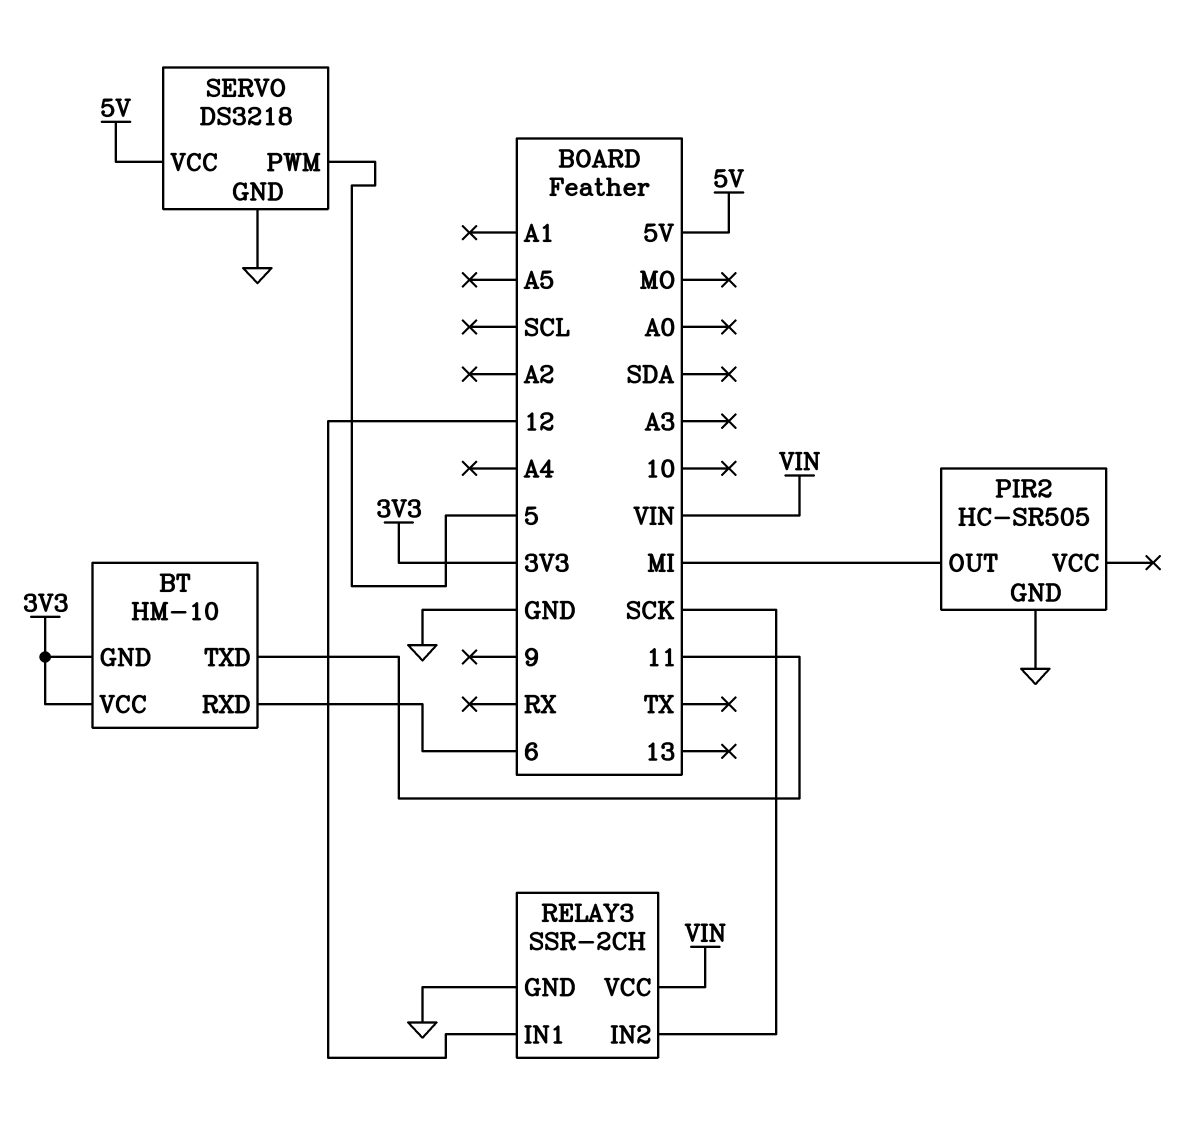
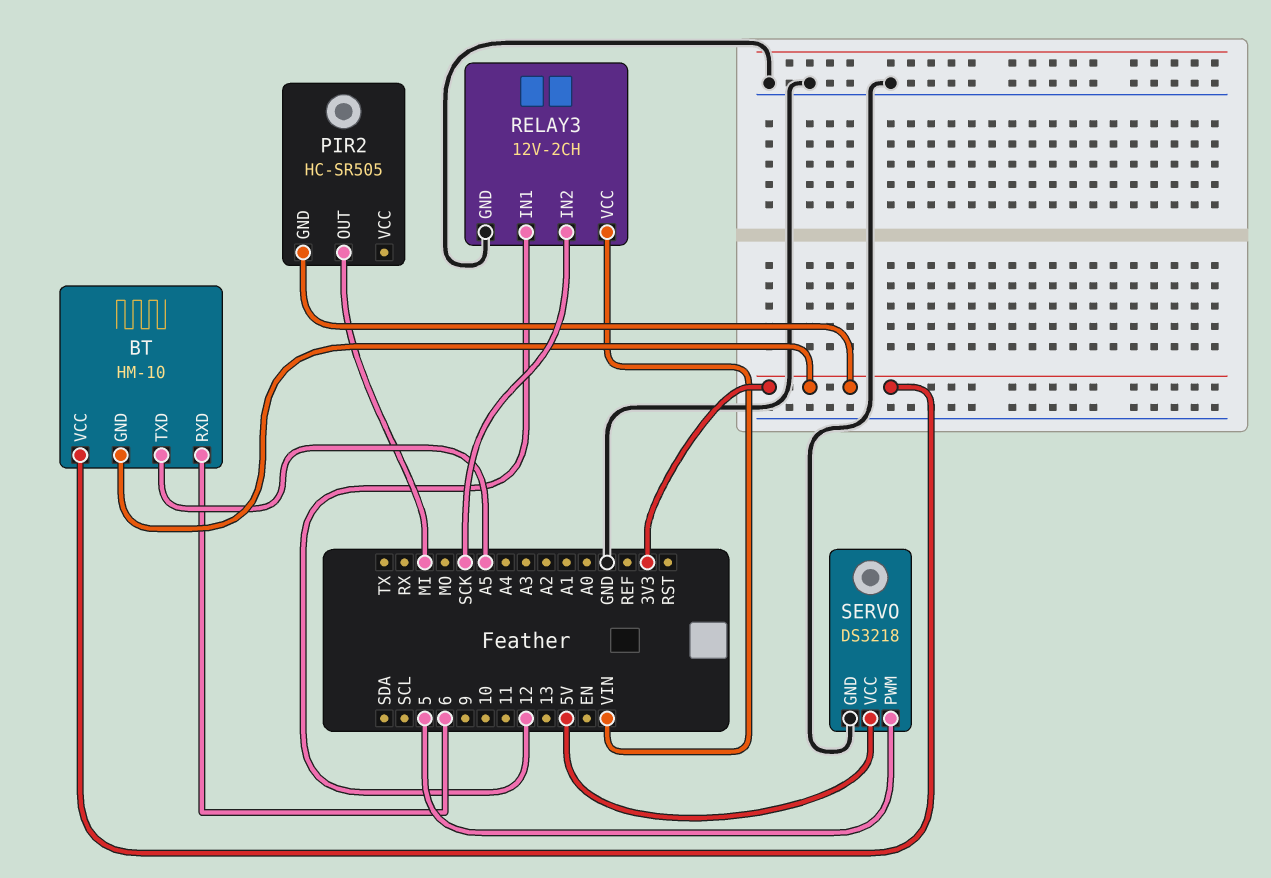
BT pin TXD: 11 -> A5
PIR2 pin GND: GND -> 3V3
RELAY3: SSR-2CH -> 12V-2CH

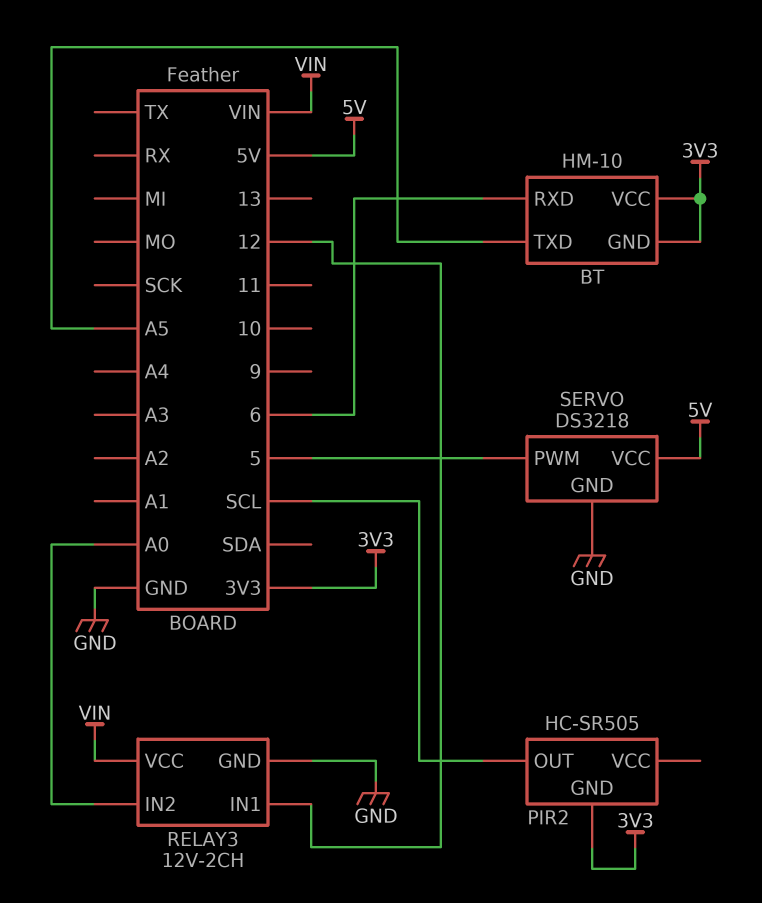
PIR2 pin OUT: MI -> SCL
RELAY3 pin IN2: SCK -> A0

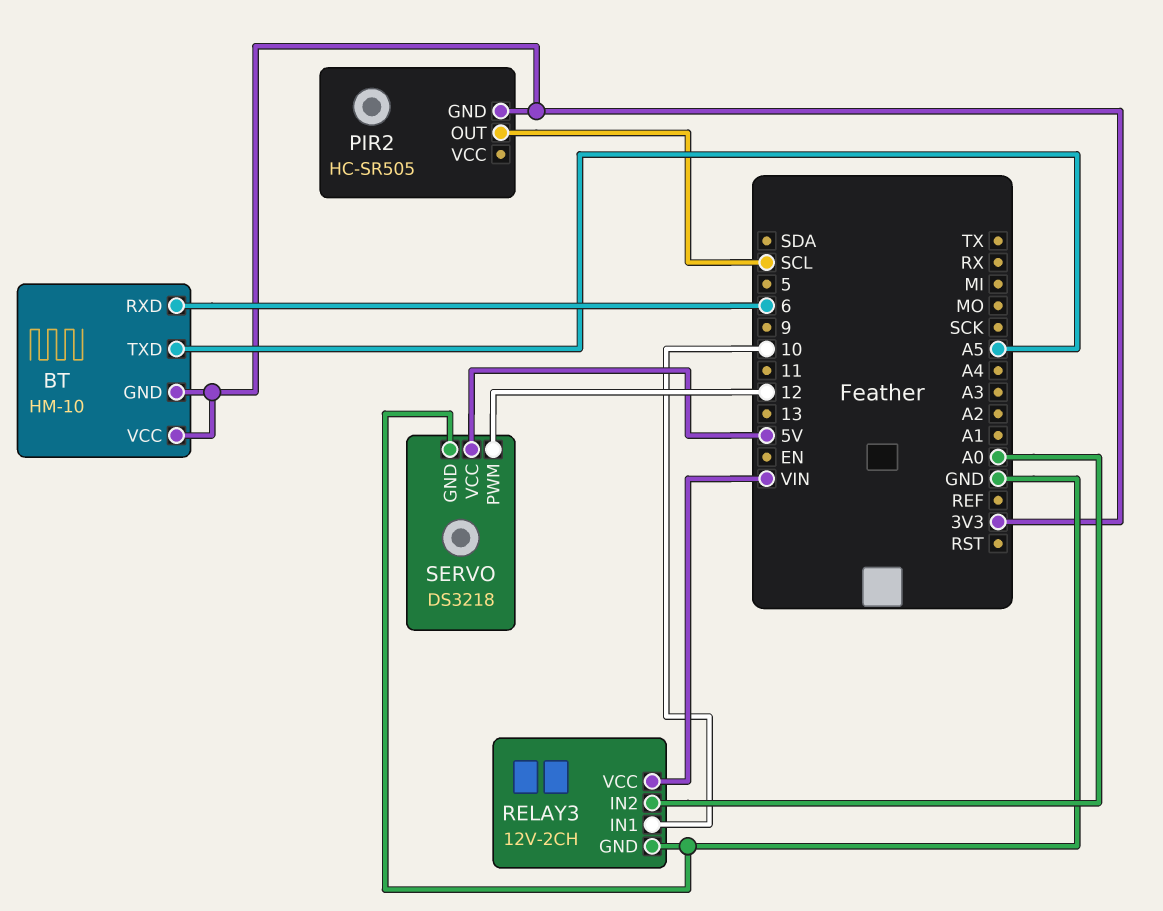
RELAY3 pin IN1: 12 -> 10
SERVO pin PWM: 5 -> 12

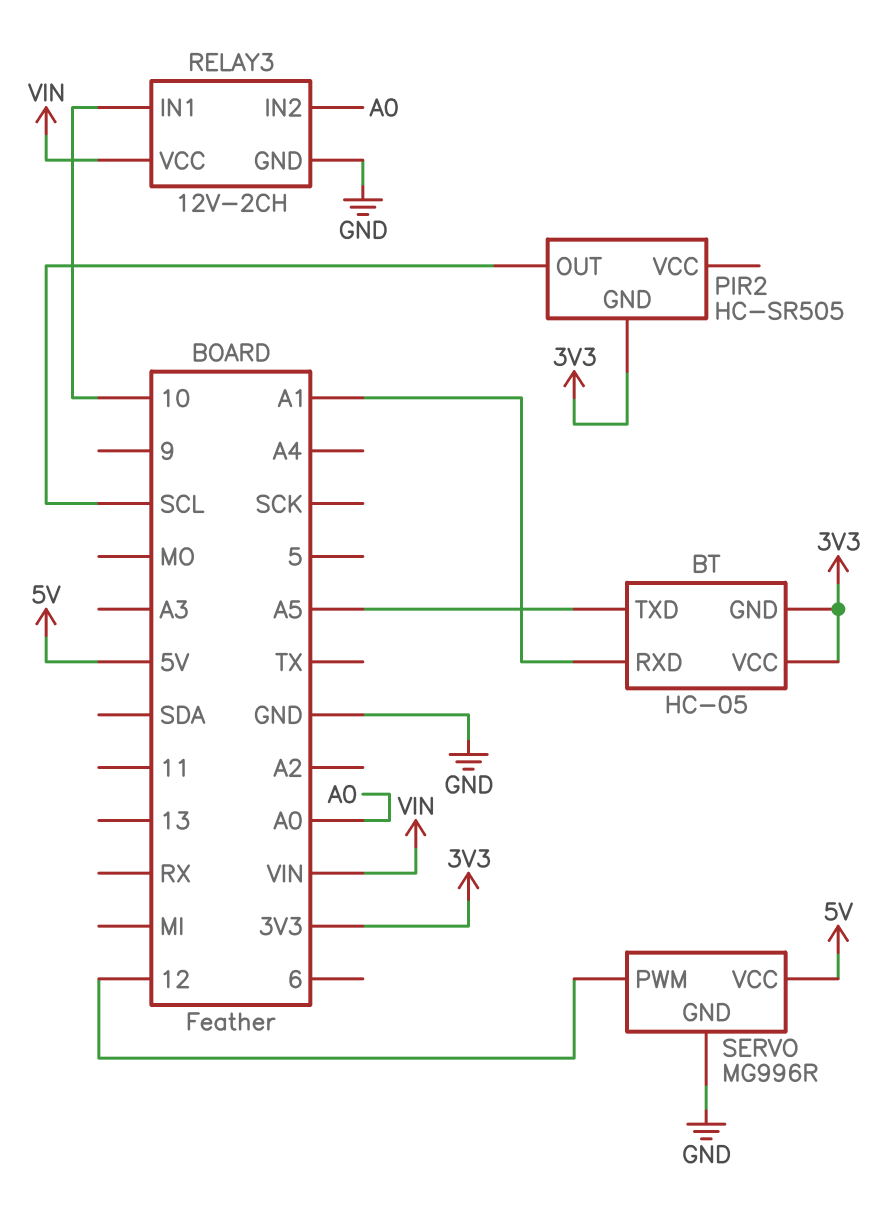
BT: HM-10 -> HC-05
BT pin RXD: 6 -> A1
SERVO: DS3218 -> MG996R

